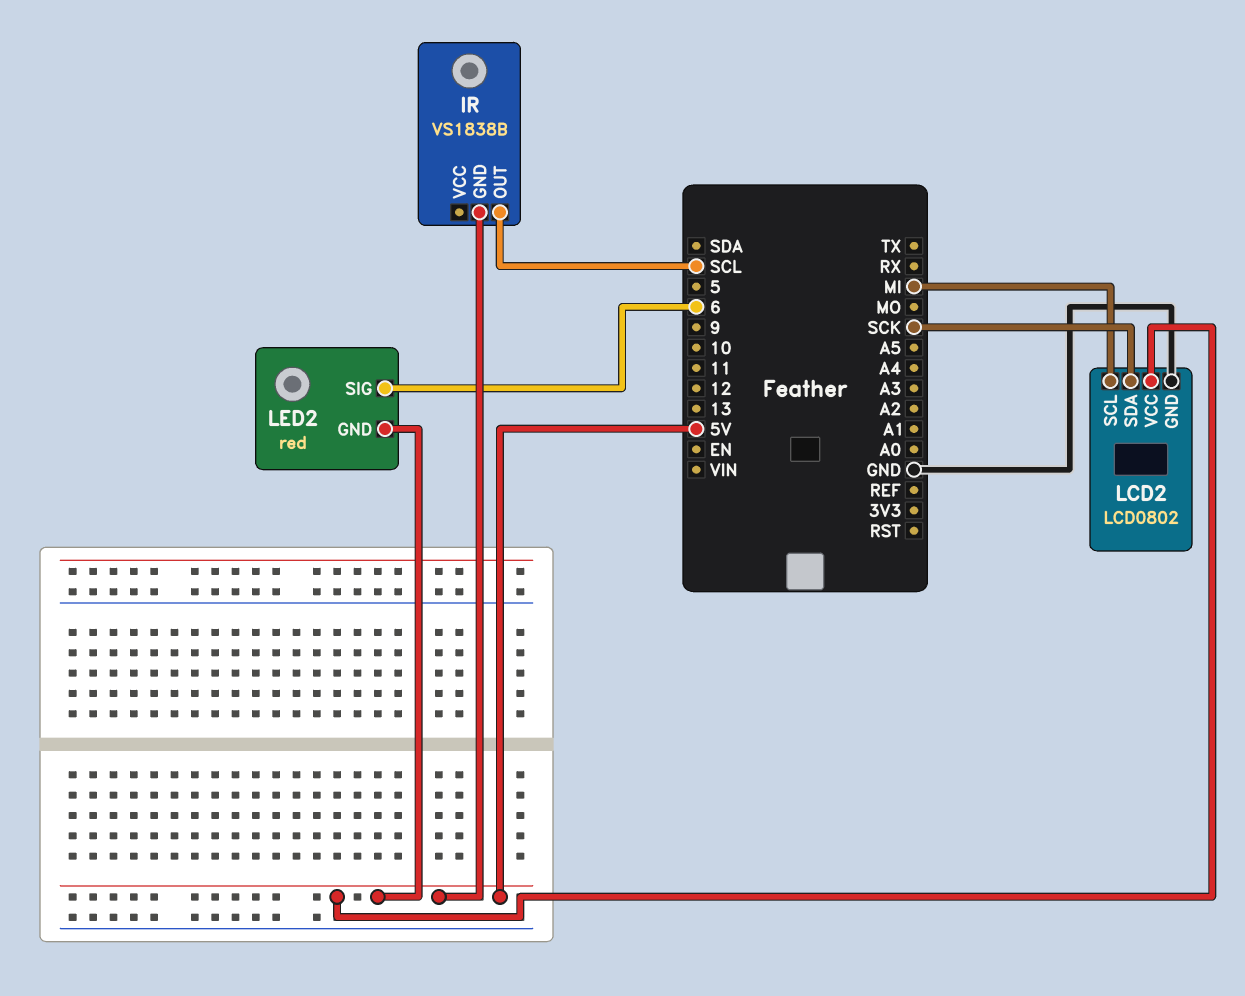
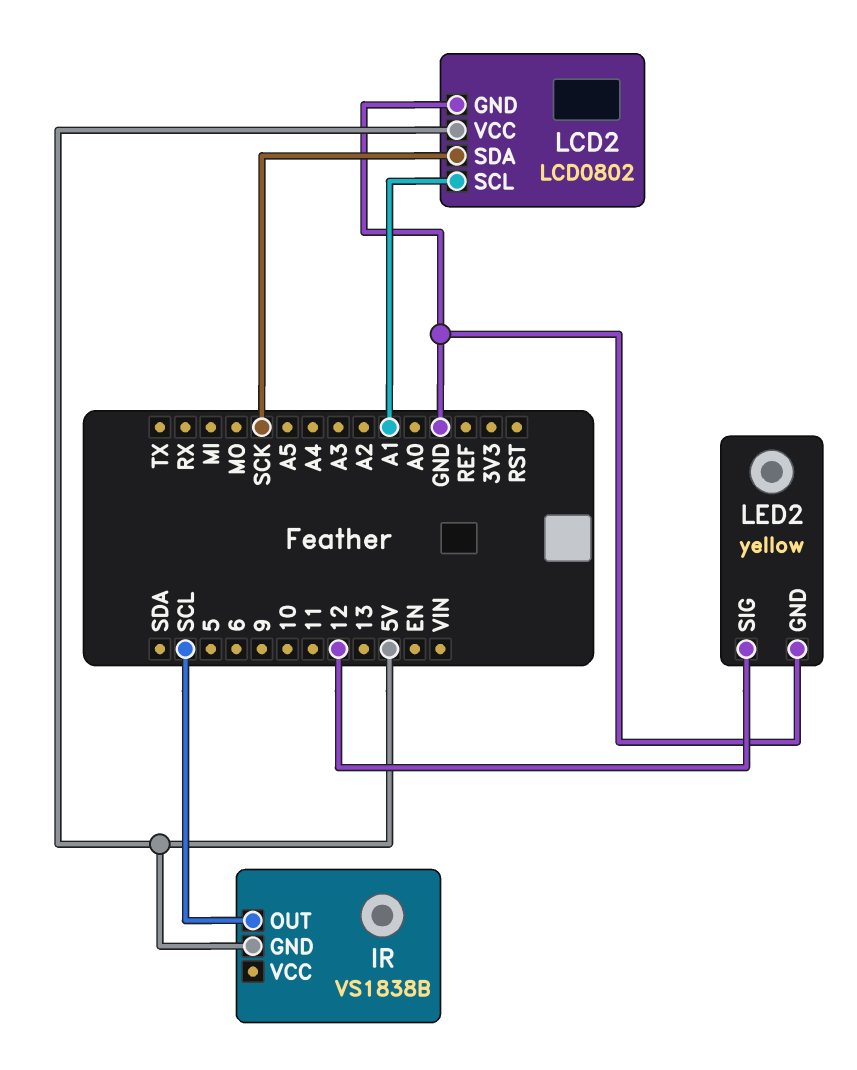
LCD2 pin SCL: MI -> A1
LED2: red -> yellow
LED2 pin GND: 5V -> GND
LED2 pin SIG: 6 -> 12

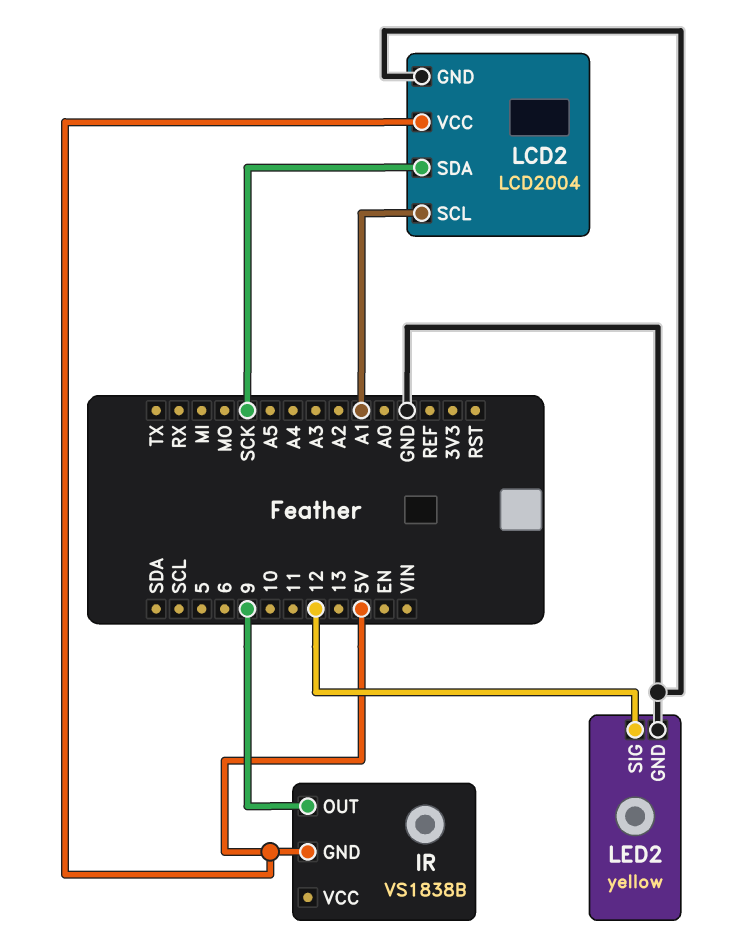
IR pin OUT: SCL -> 9
LCD2: LCD0802 -> LCD2004

